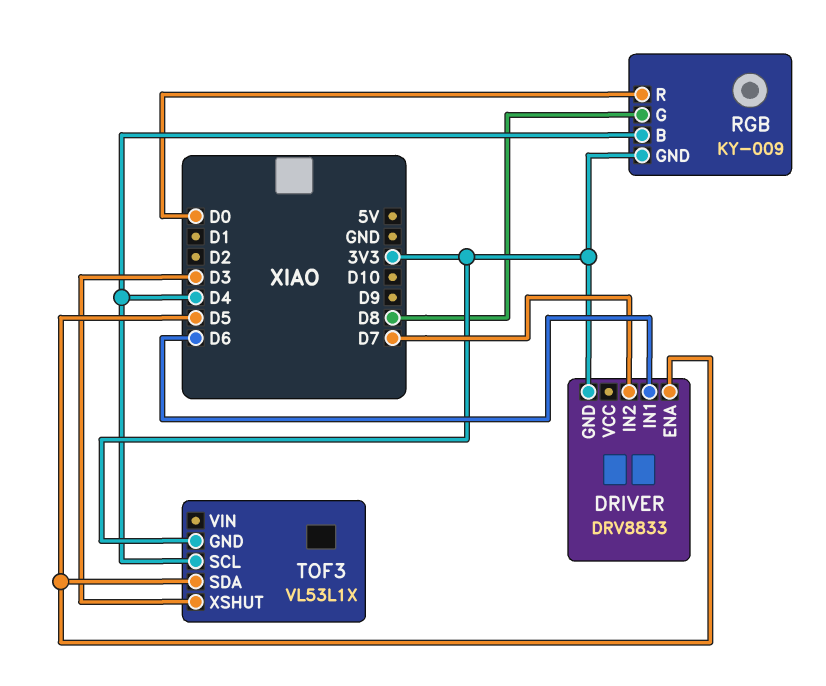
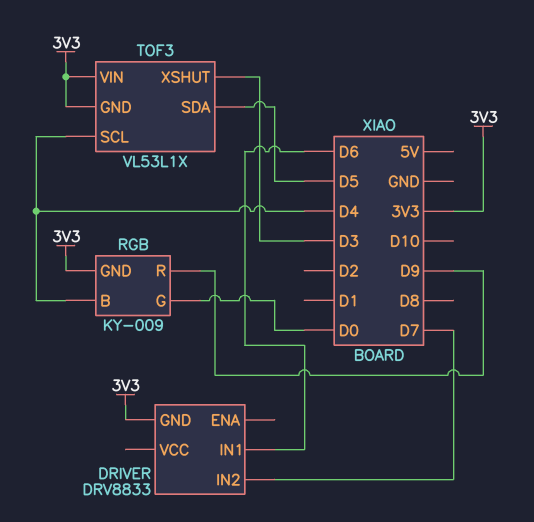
DRIVER pin ENA: D5 -> none
RGB pin G: D8 -> D0
RGB pin R: D0 -> D9
TOF3 pin VIN: none -> 3V3

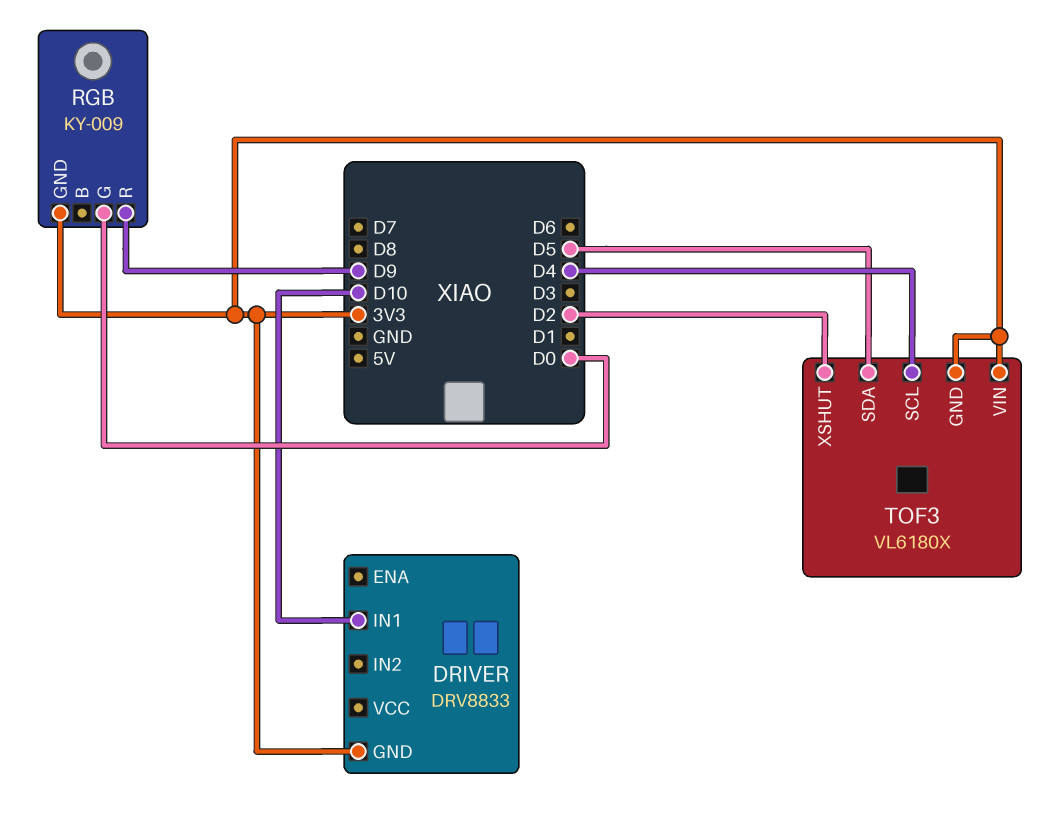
DRIVER pin IN1: D6 -> D10
DRIVER pin IN2: D7 -> none
RGB pin B: D4 -> none
TOF3: VL53L1X -> VL6180X
TOF3 pin XSHUT: D3 -> D2

